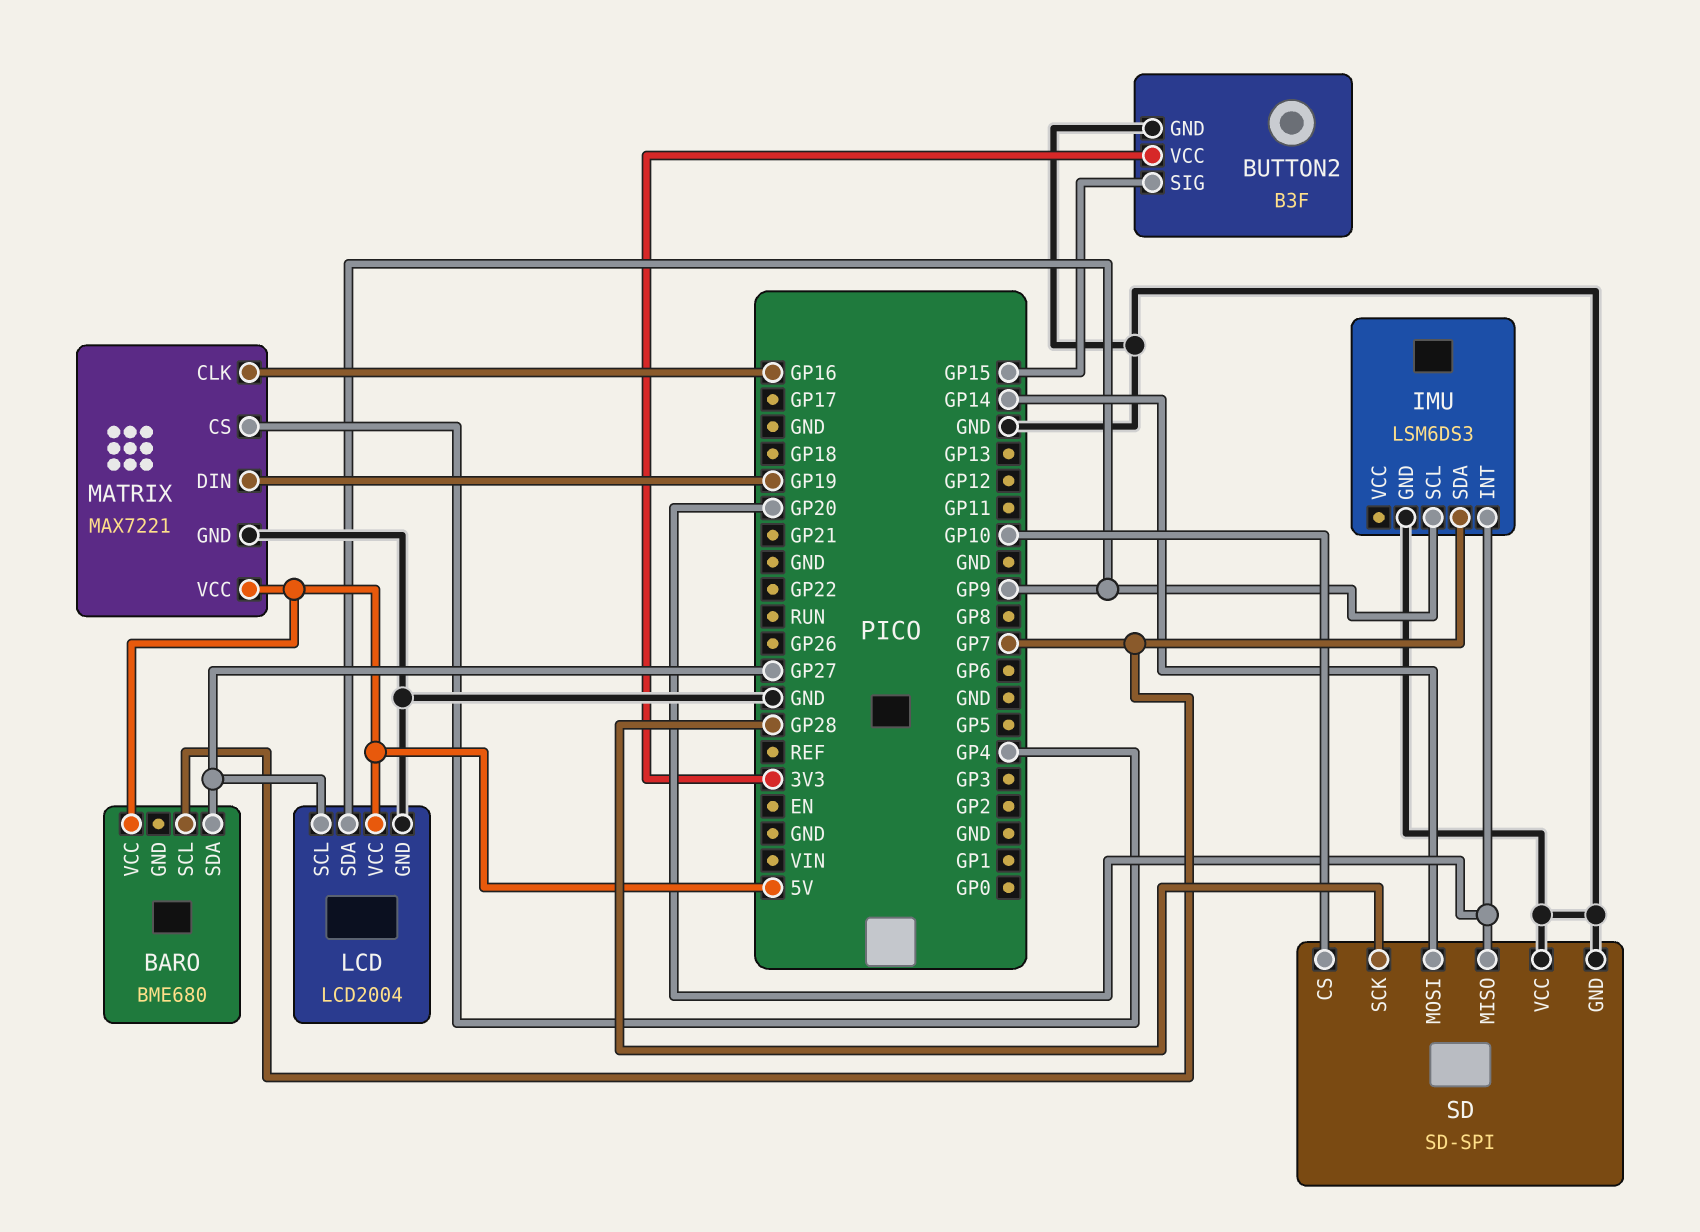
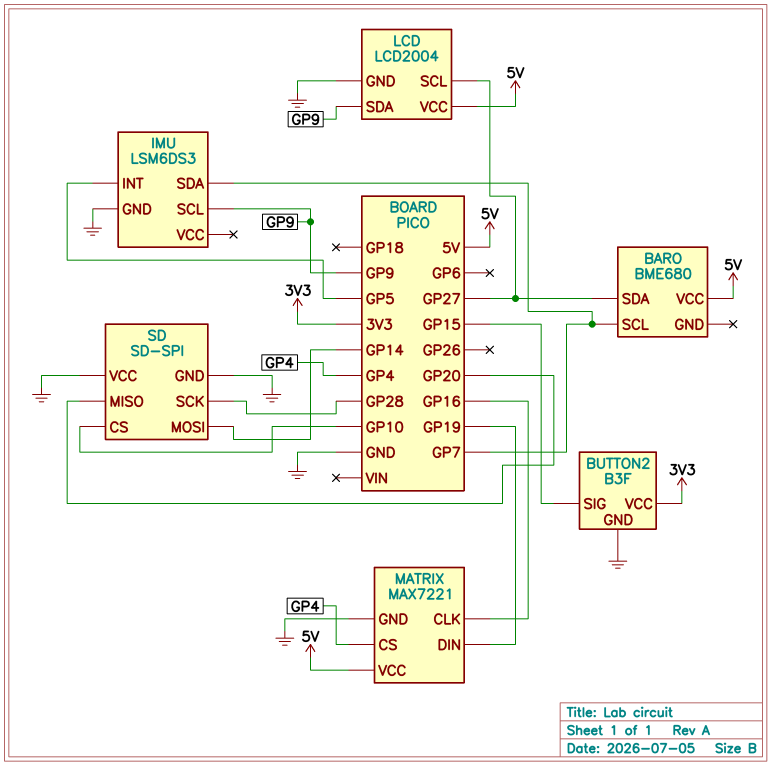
IMU pin INT: GP20 -> GP5

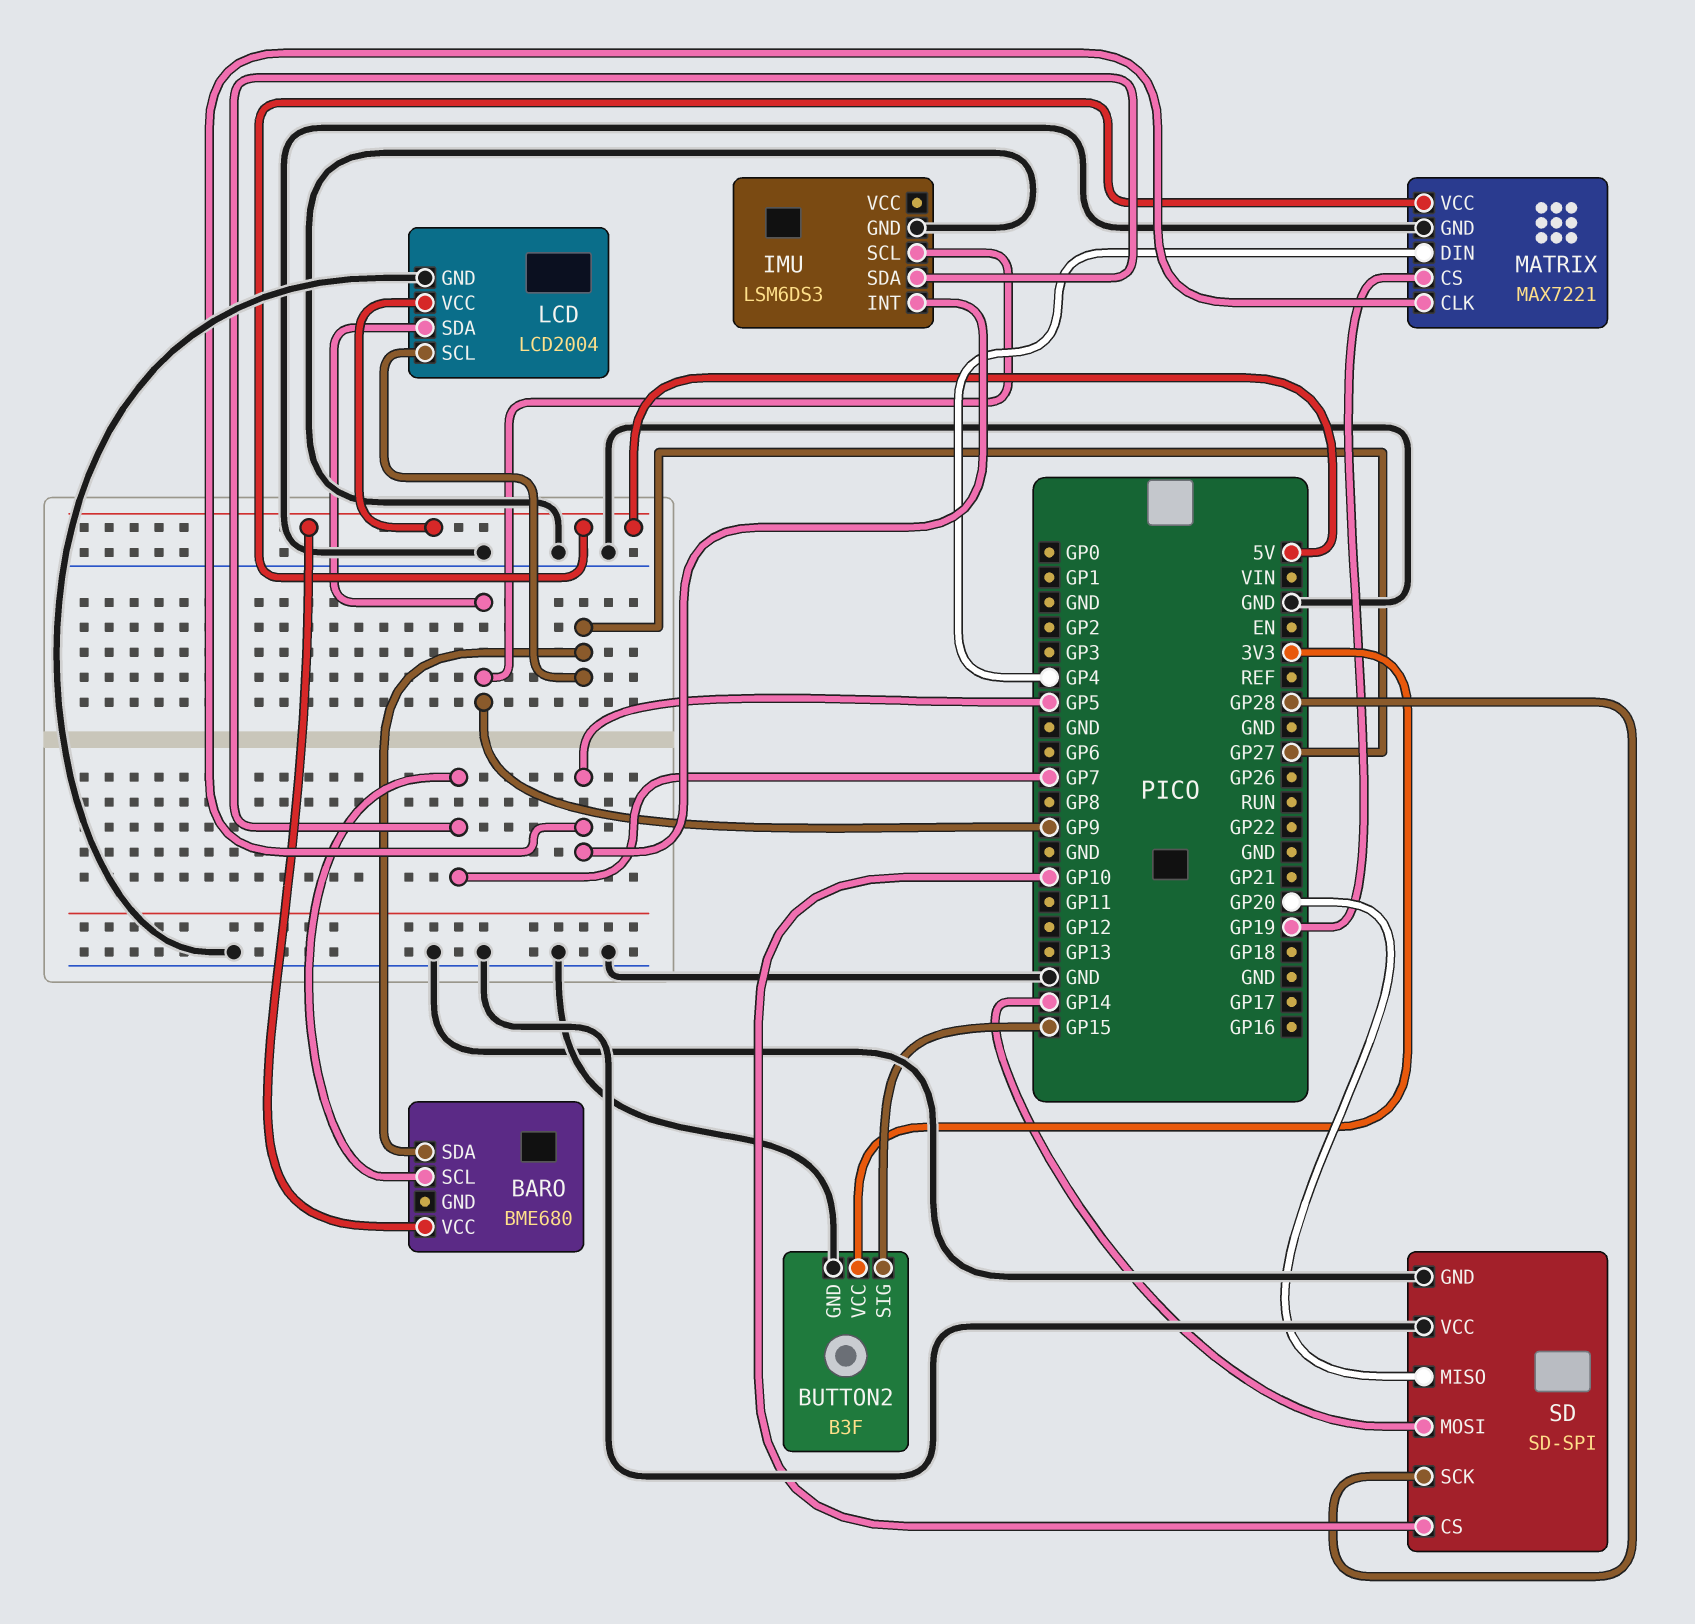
MATRIX pin CLK: GP16 -> GP5
MATRIX pin CS: GP4 -> GP19
MATRIX pin DIN: GP19 -> GP4

